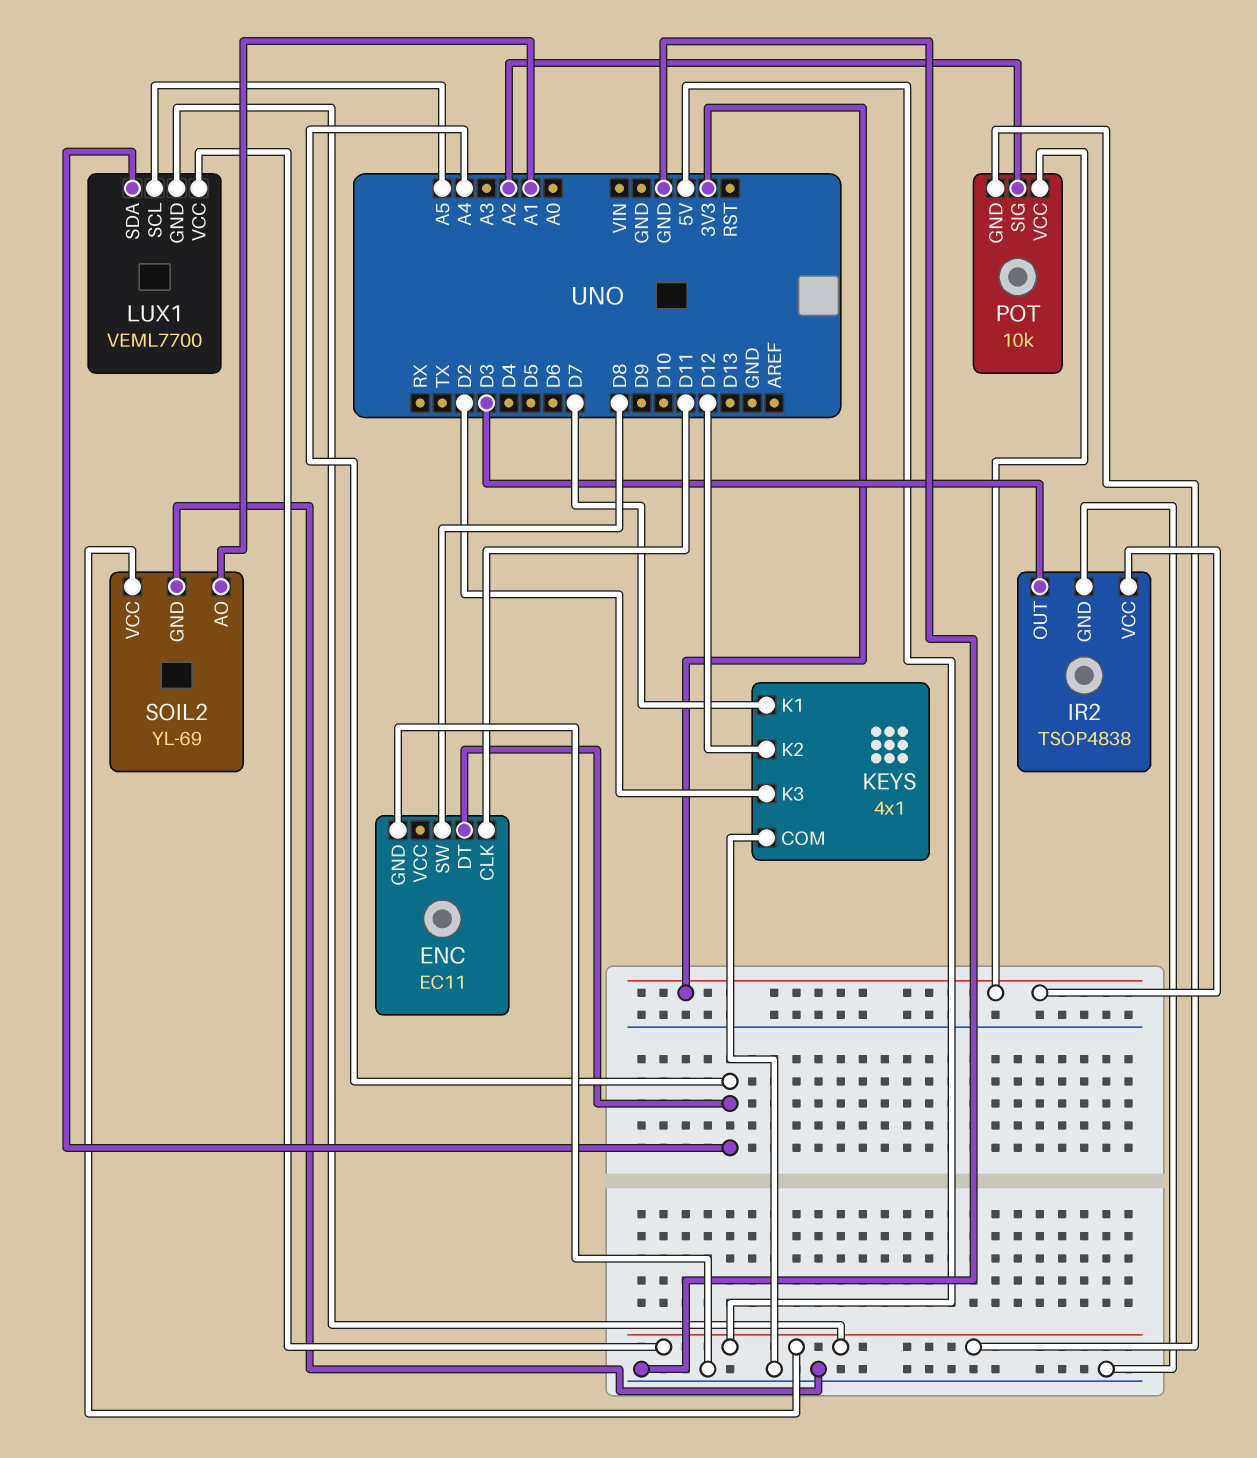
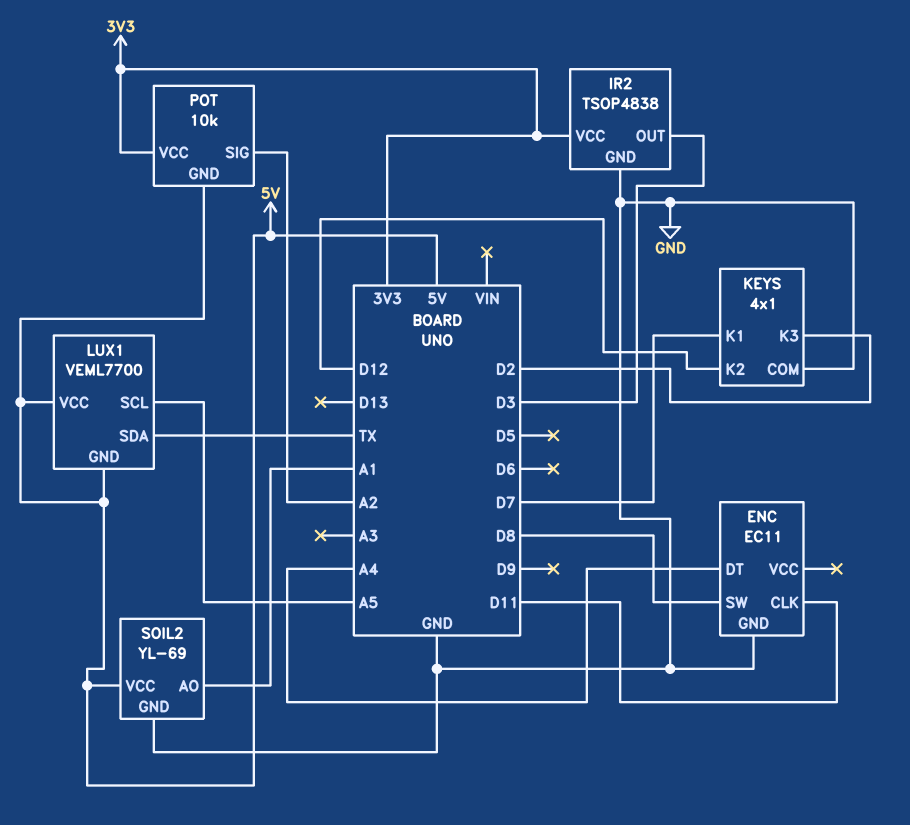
LUX1 pin SDA: A4 -> TX

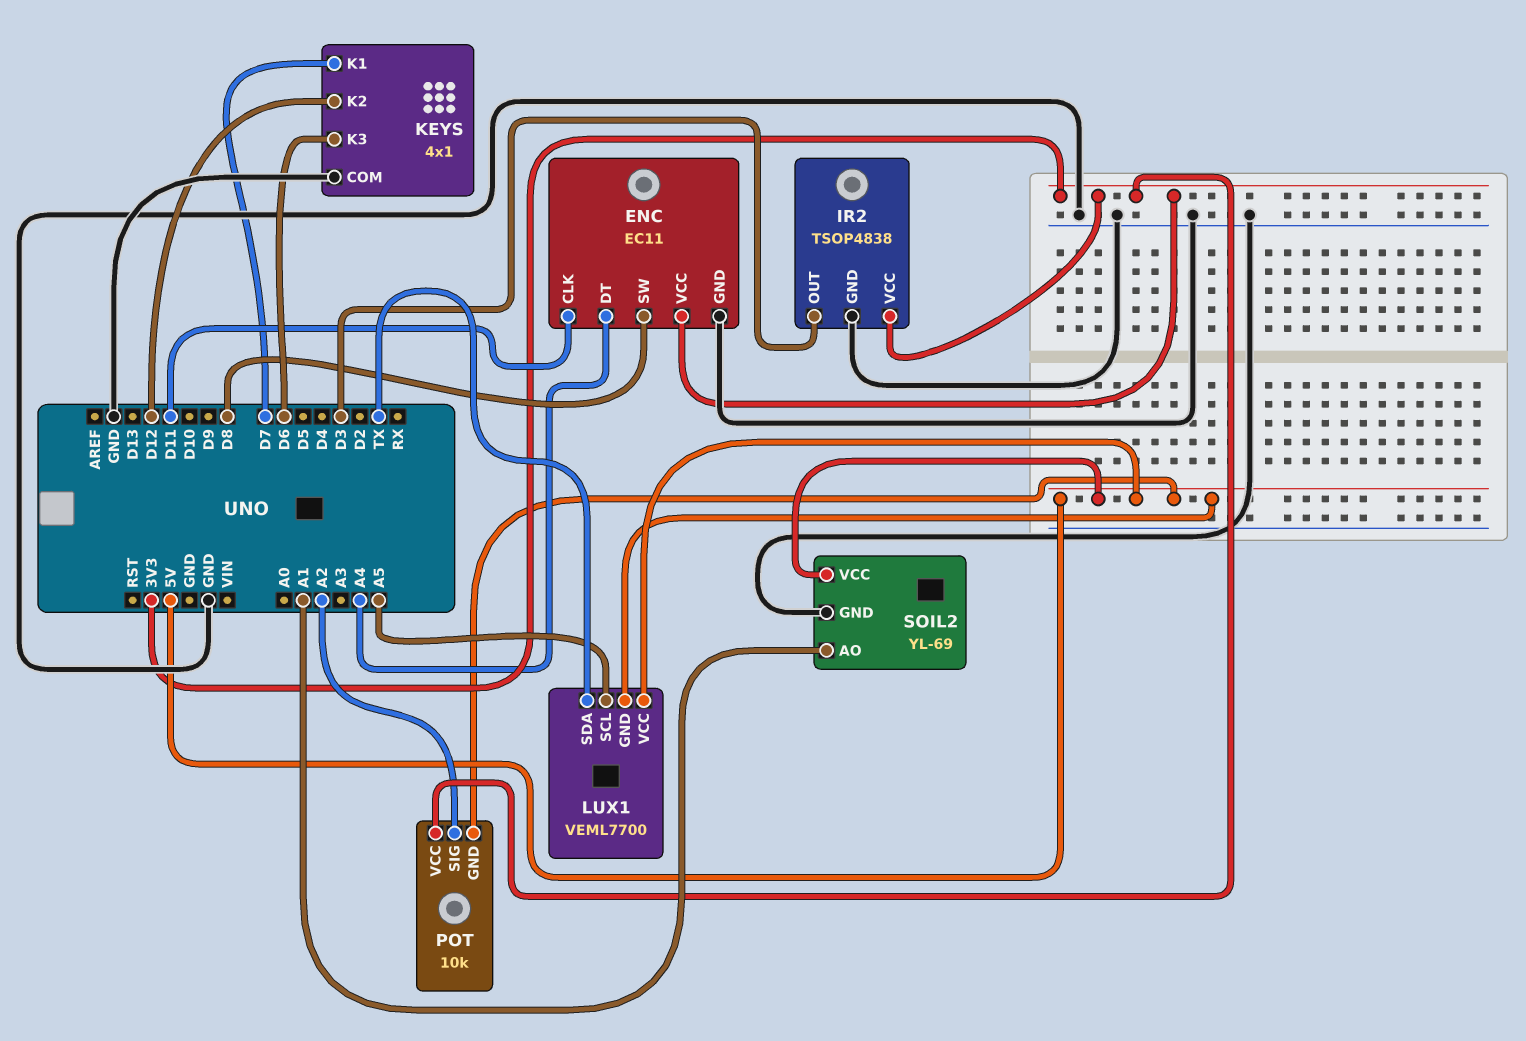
ENC pin VCC: none -> 3V3
KEYS pin K3: D2 -> D6

